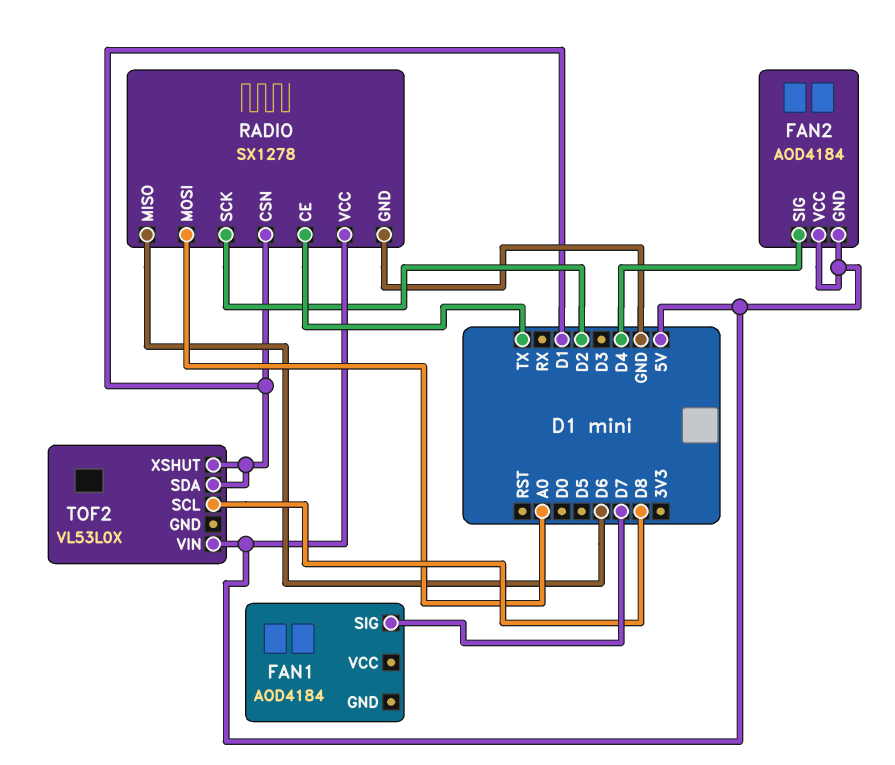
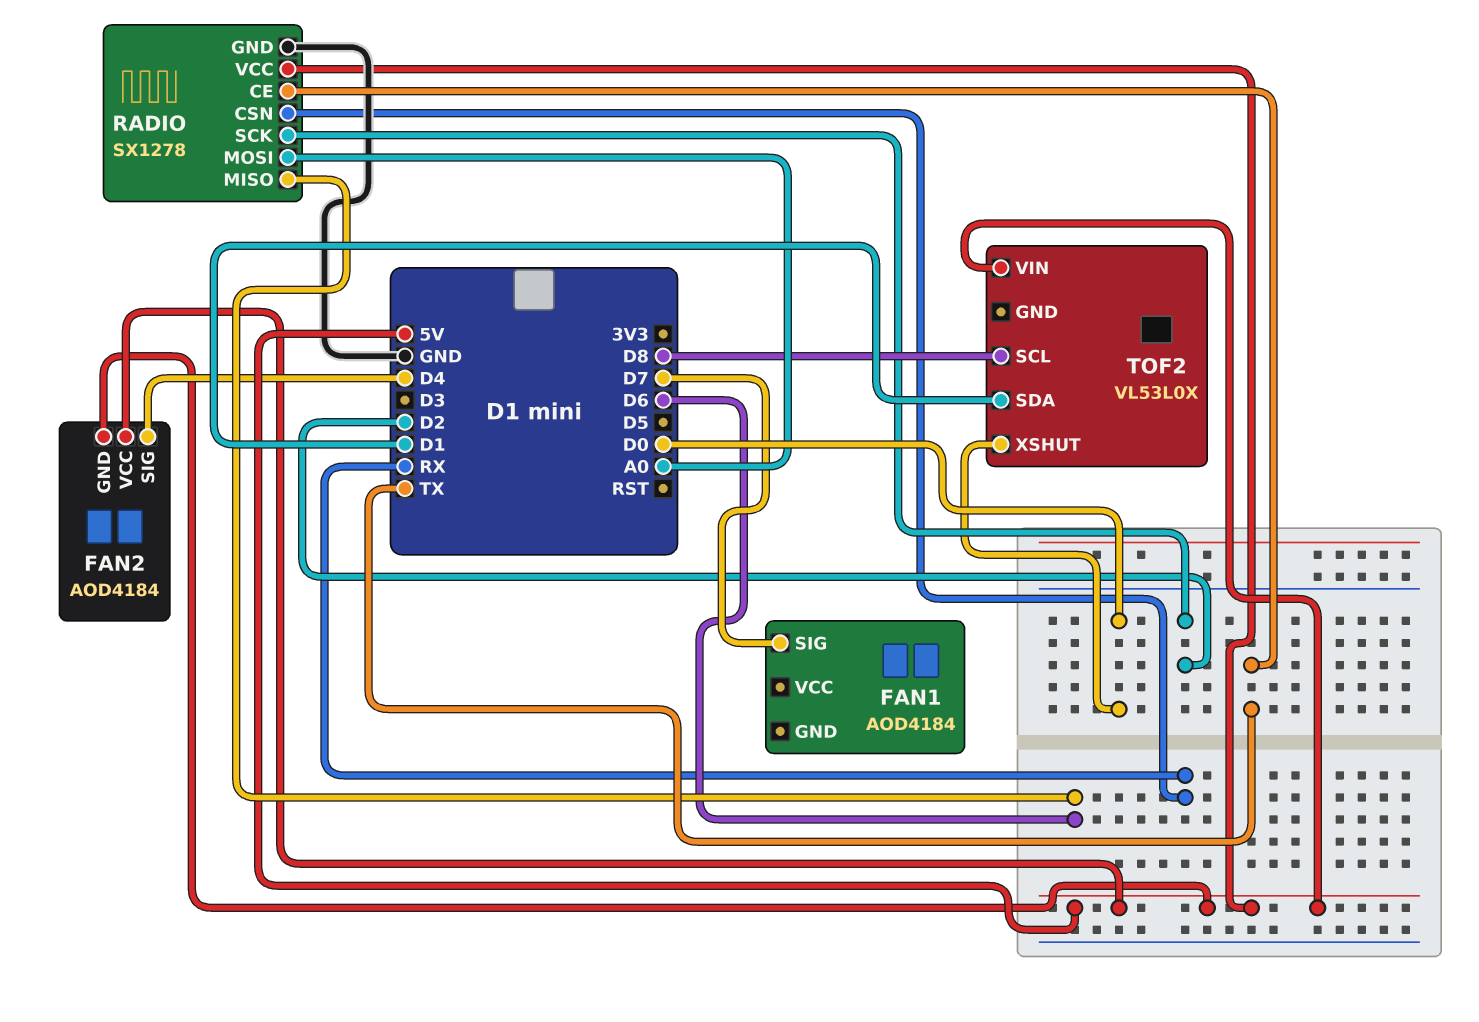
RADIO pin CSN: D1 -> RX
TOF2 pin XSHUT: D1 -> D0

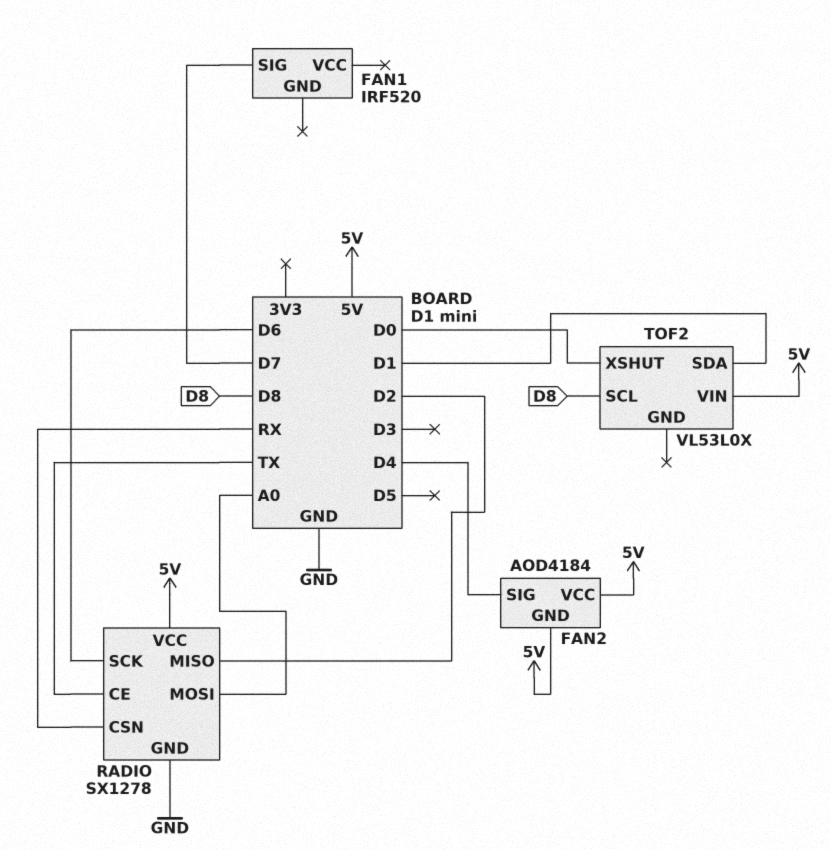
FAN1: AOD4184 -> IRF520
RADIO pin MISO: D6 -> D2
RADIO pin SCK: D2 -> D6

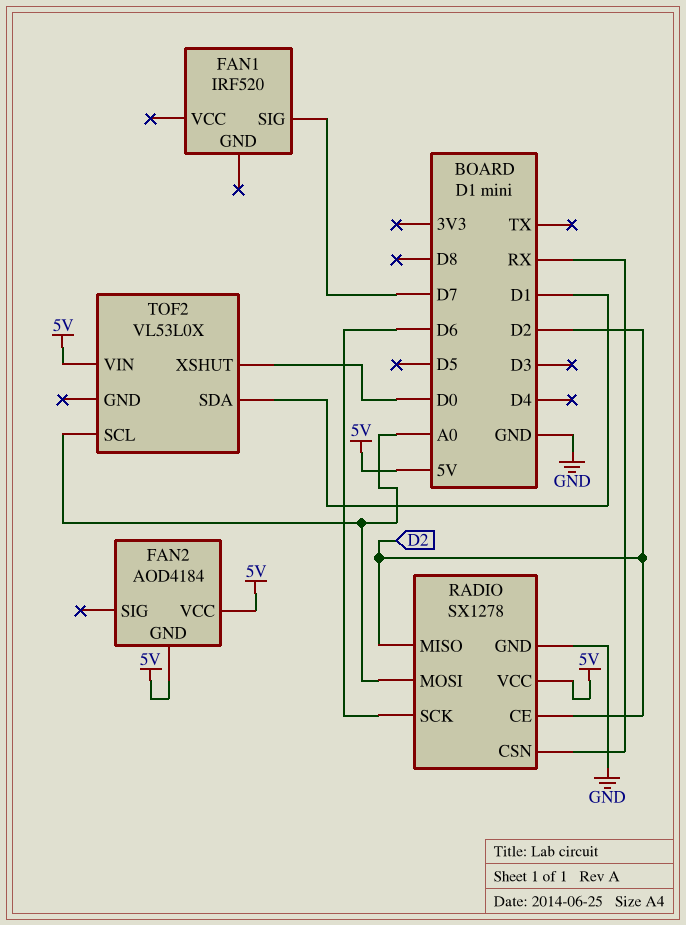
FAN2 pin SIG: D4 -> none
RADIO pin CE: TX -> D2
TOF2 pin SCL: D8 -> A0

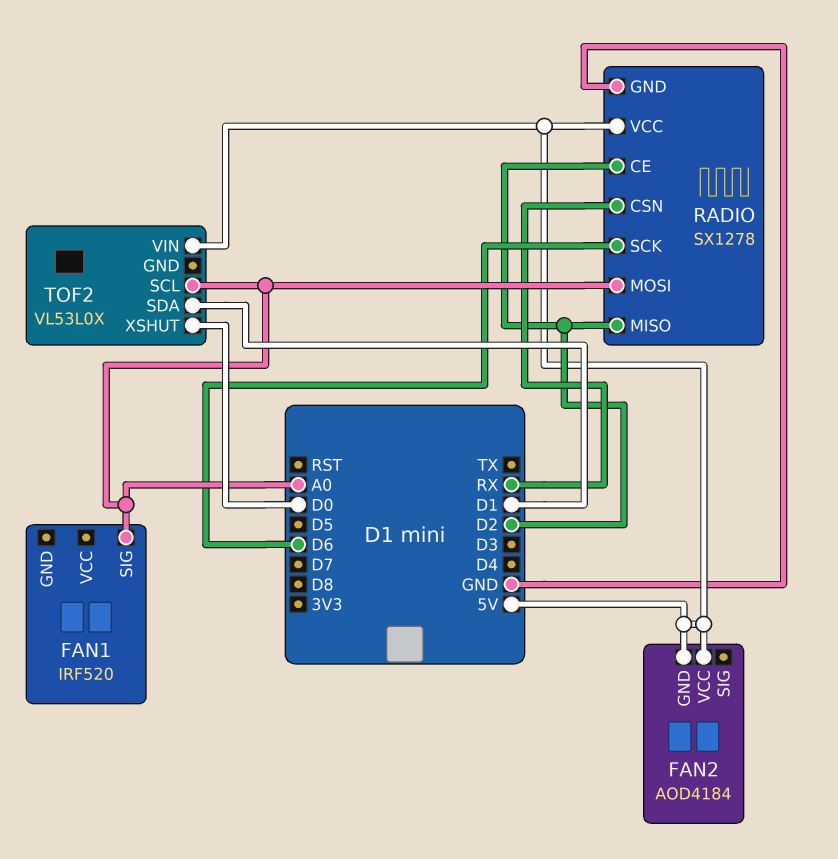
FAN1 pin SIG: D7 -> A0

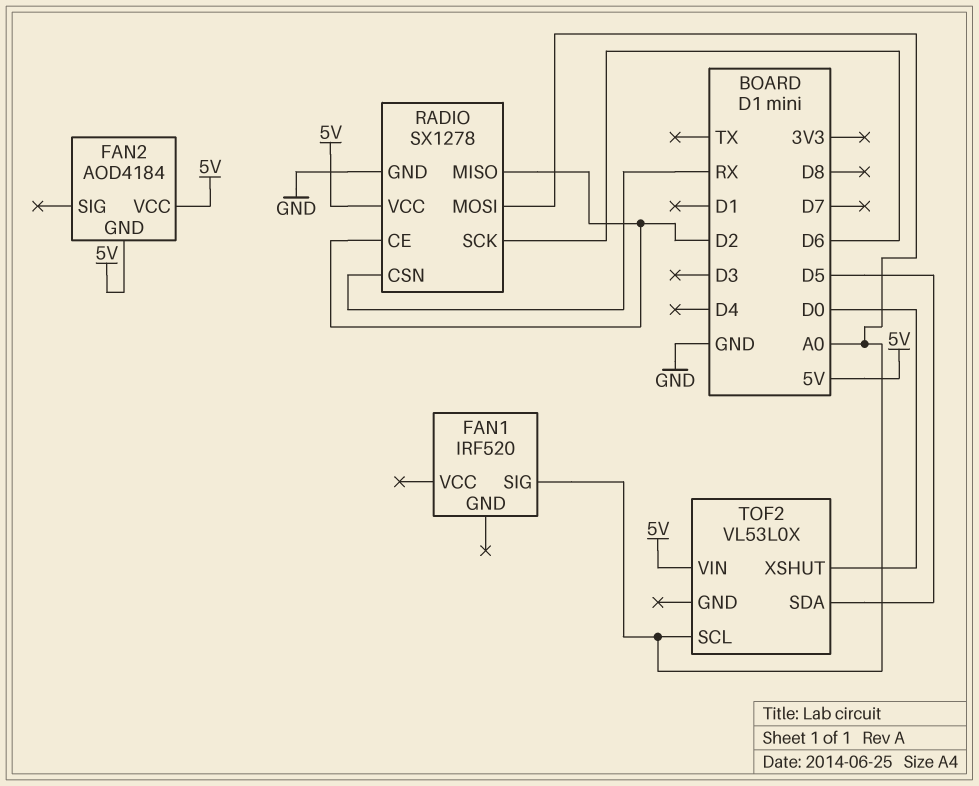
TOF2 pin SDA: D1 -> D5

